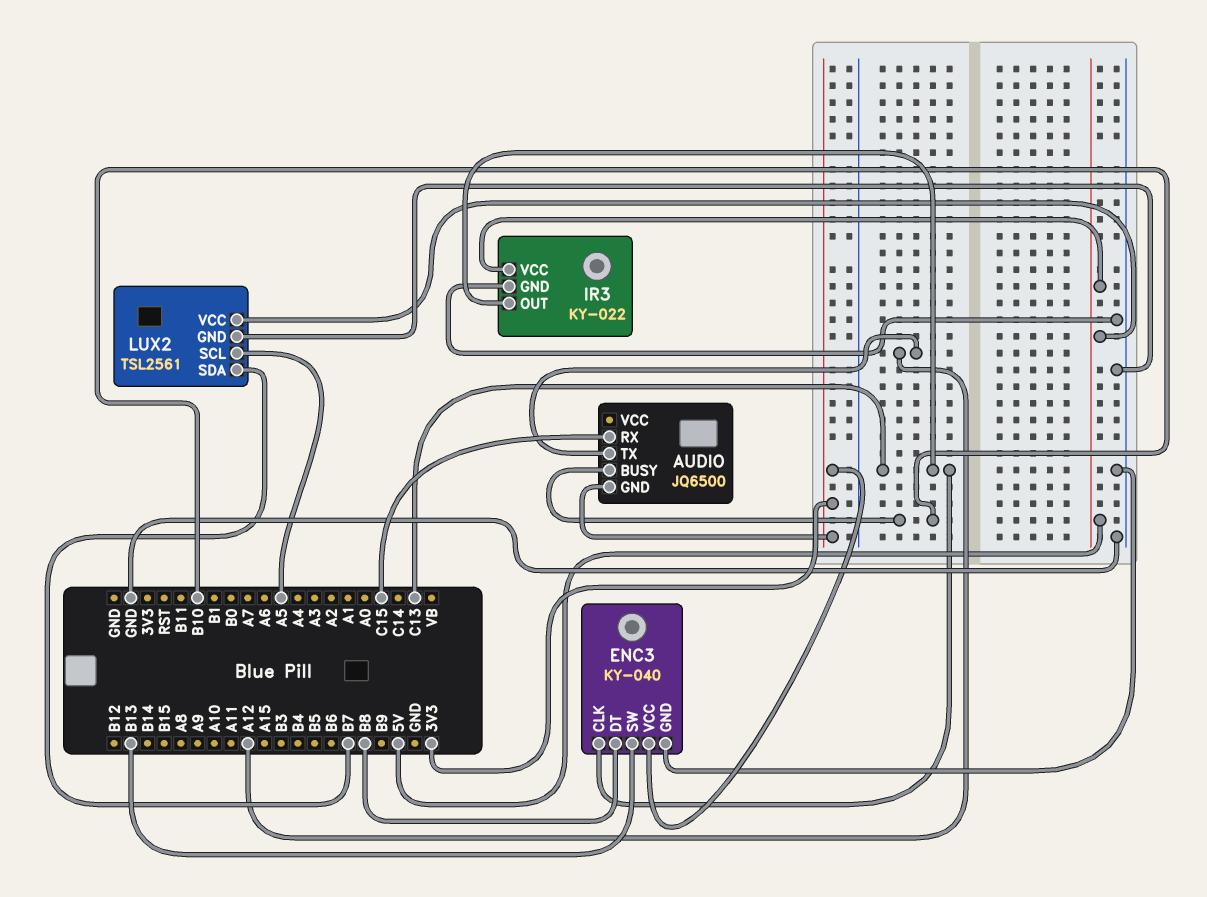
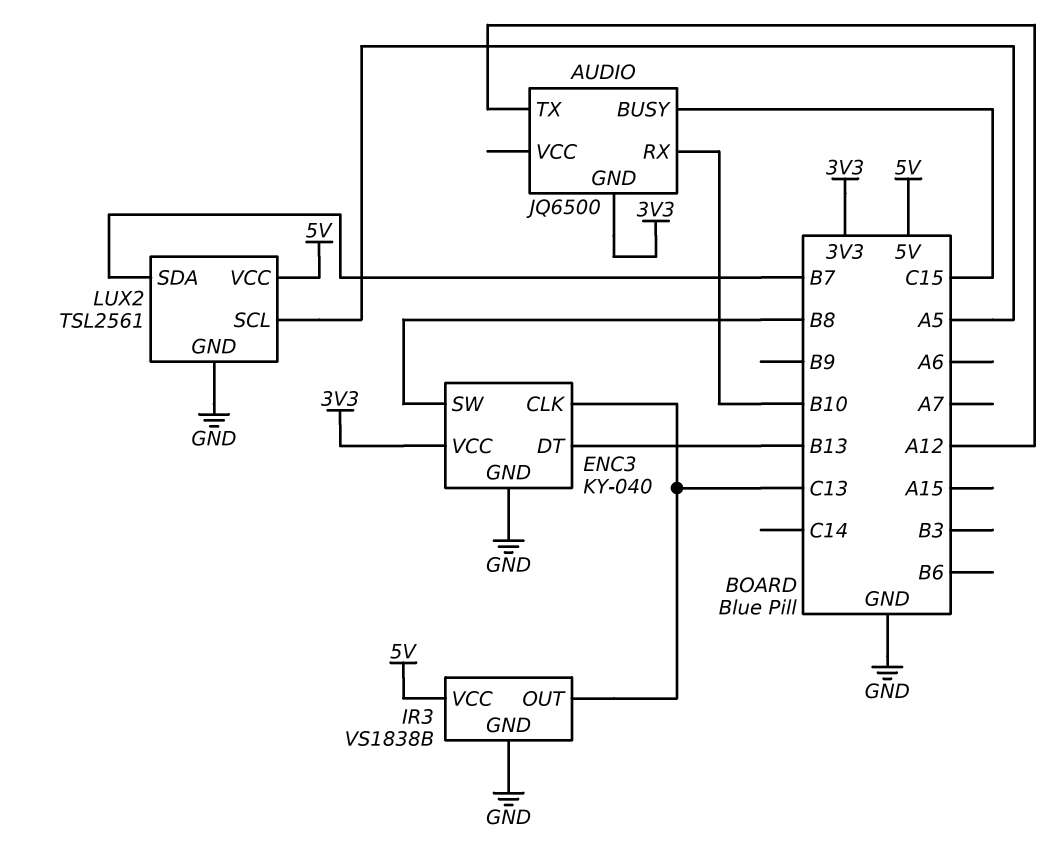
AUDIO pin BUSY: B10 -> C15
AUDIO pin RX: C15 -> B10
ENC3 pin DT: B8 -> B13
ENC3 pin SW: B13 -> B8
IR3: KY-022 -> VS1838B

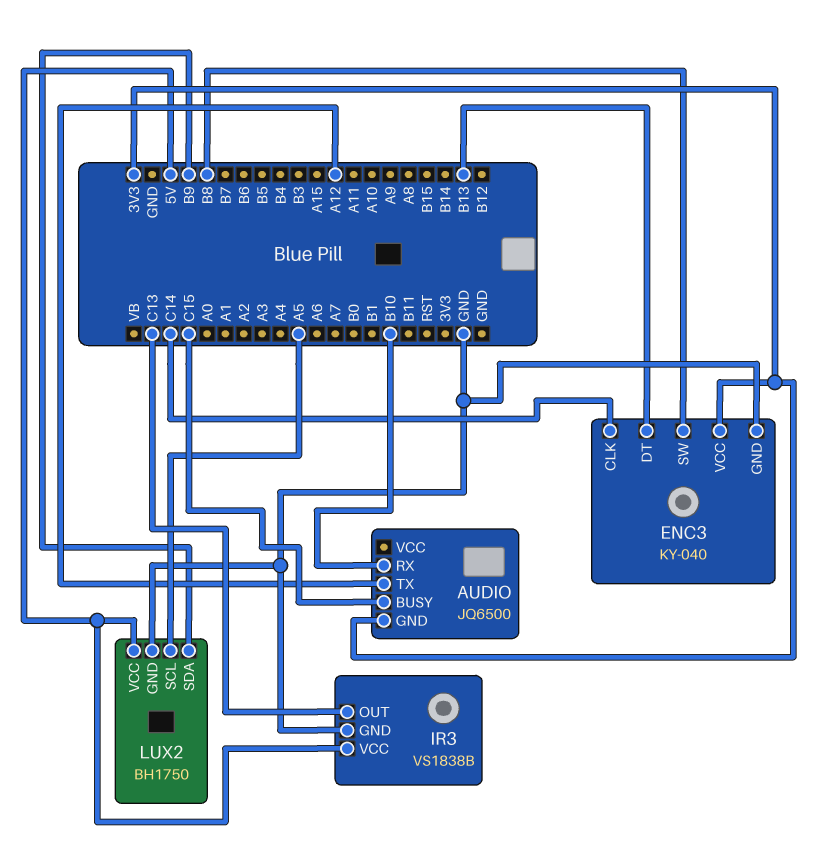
ENC3 pin CLK: C13 -> C14
LUX2: TSL2561 -> BH1750
LUX2 pin SDA: B7 -> B9

